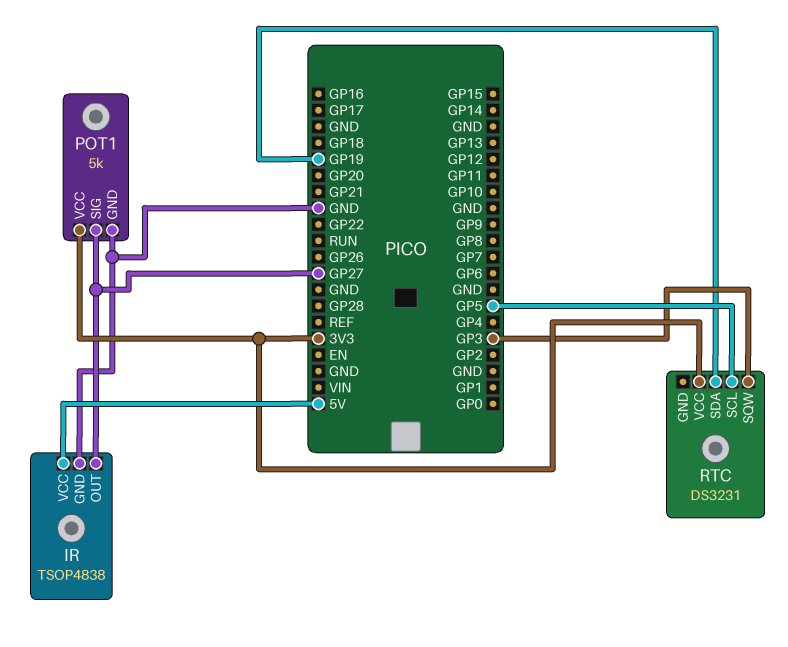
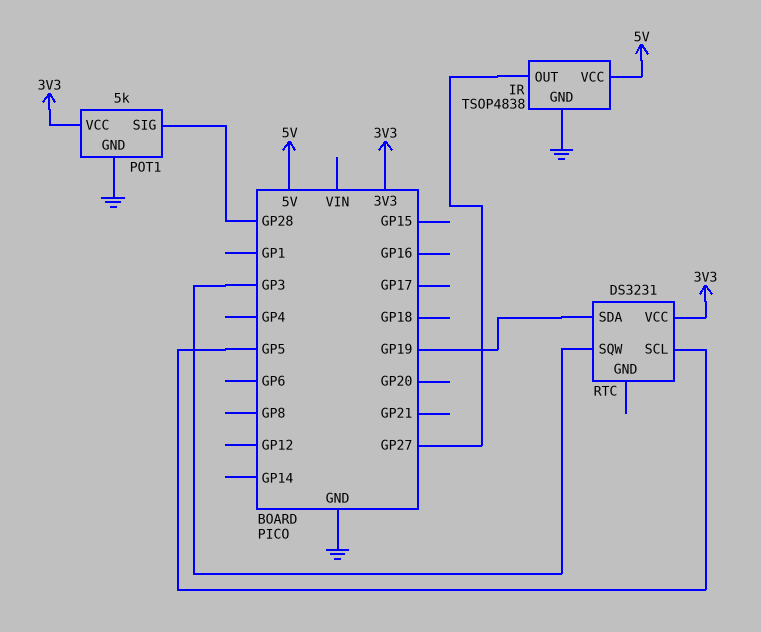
POT1 pin SIG: GP27 -> GP28

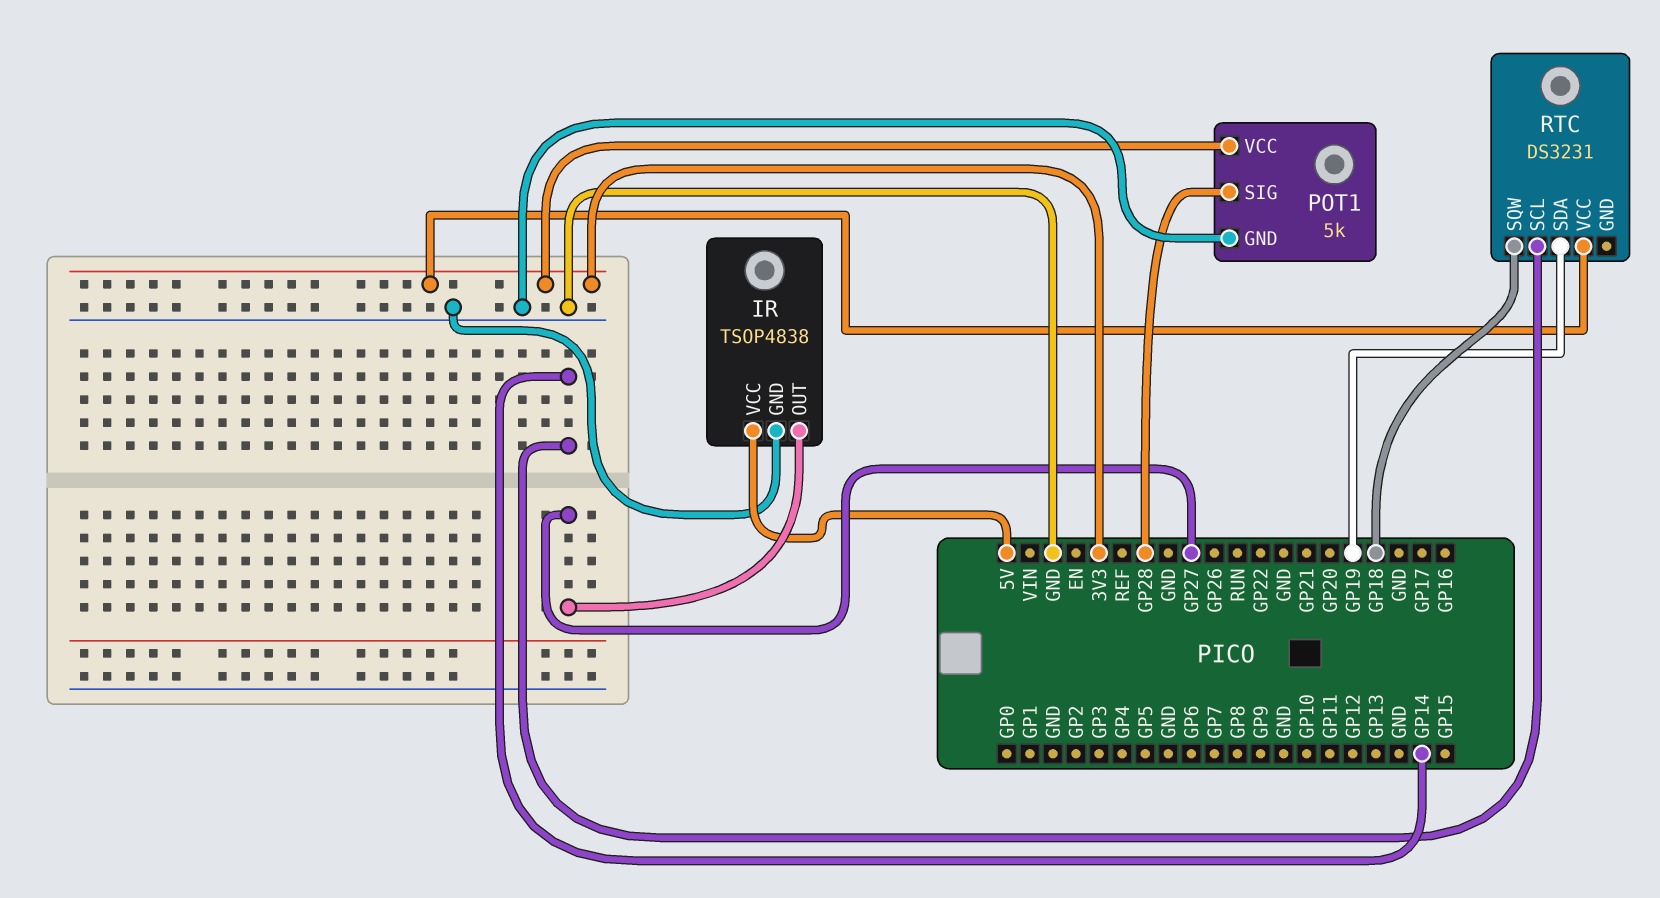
RTC pin SCL: GP5 -> GP14
RTC pin SQW: GP3 -> GP18

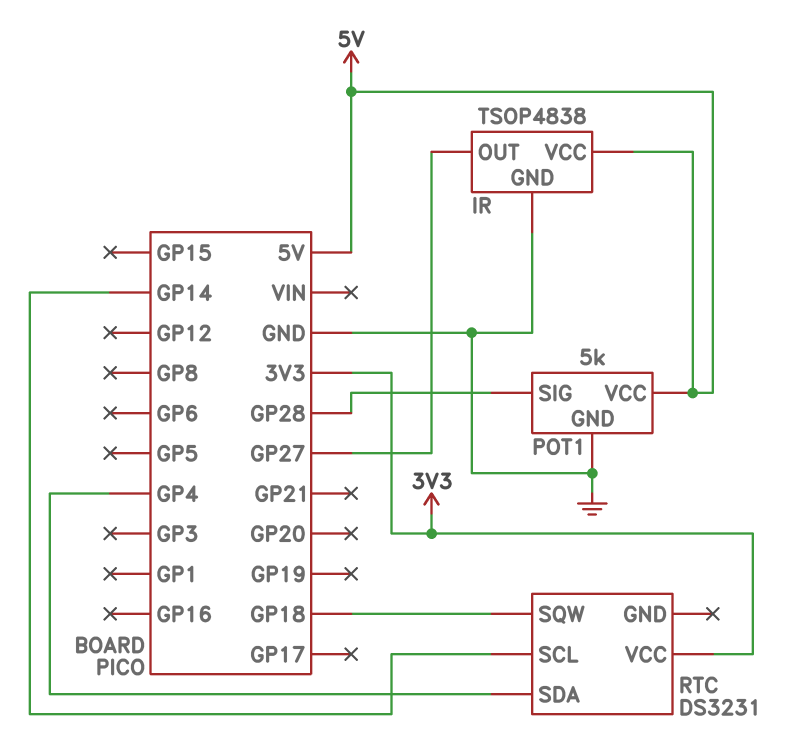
POT1 pin VCC: 3V3 -> 5V
RTC pin SDA: GP19 -> GP4

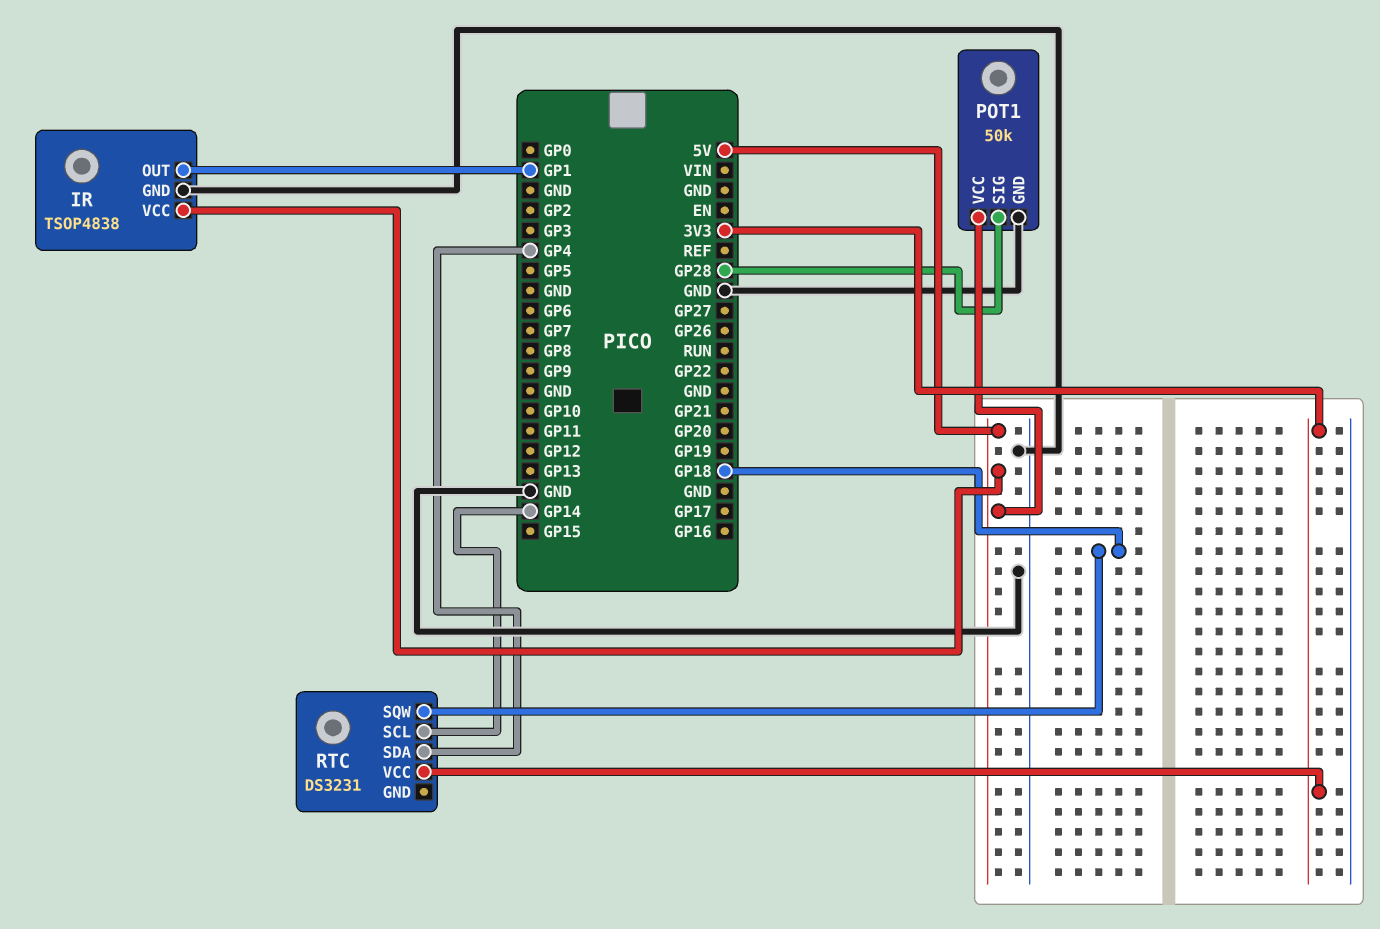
IR pin OUT: GP27 -> GP1
POT1: 5k -> 50k

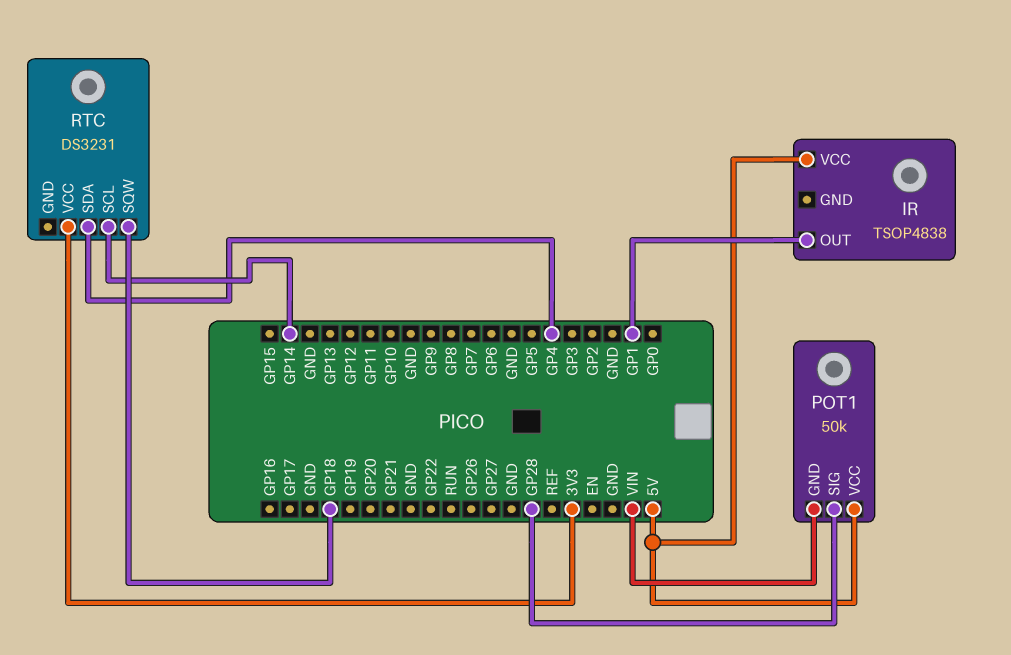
IR pin GND: GND -> none
POT1 pin GND: GND -> VIN

